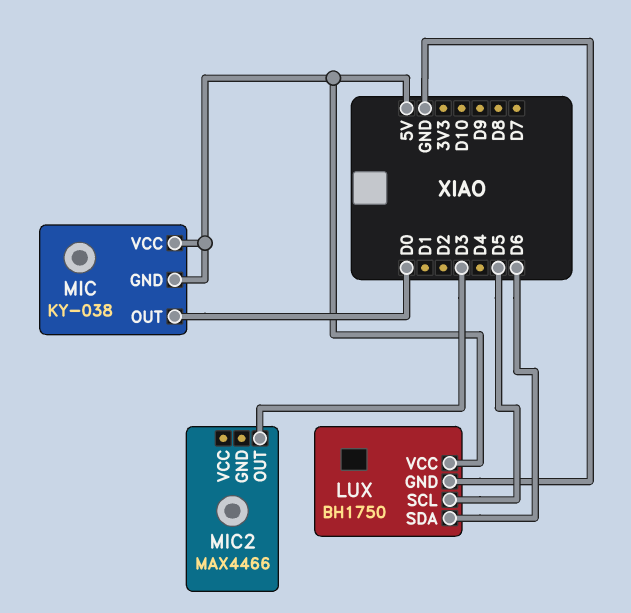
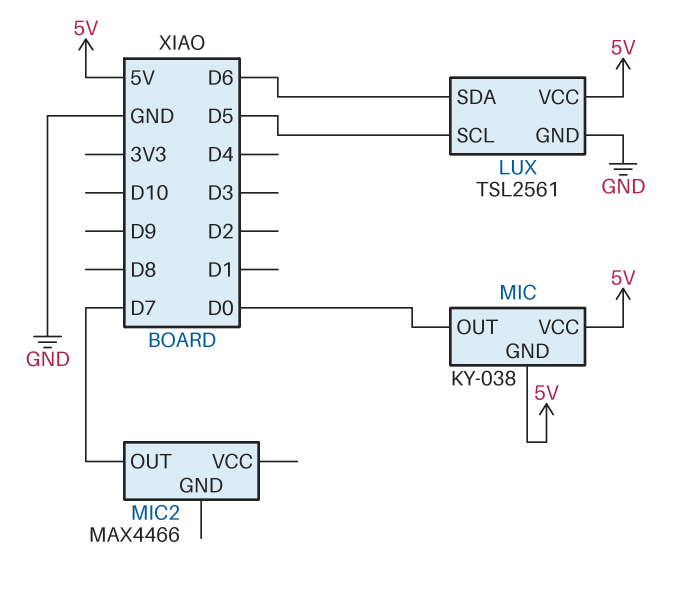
LUX: BH1750 -> TSL2561
MIC2 pin OUT: D3 -> D7

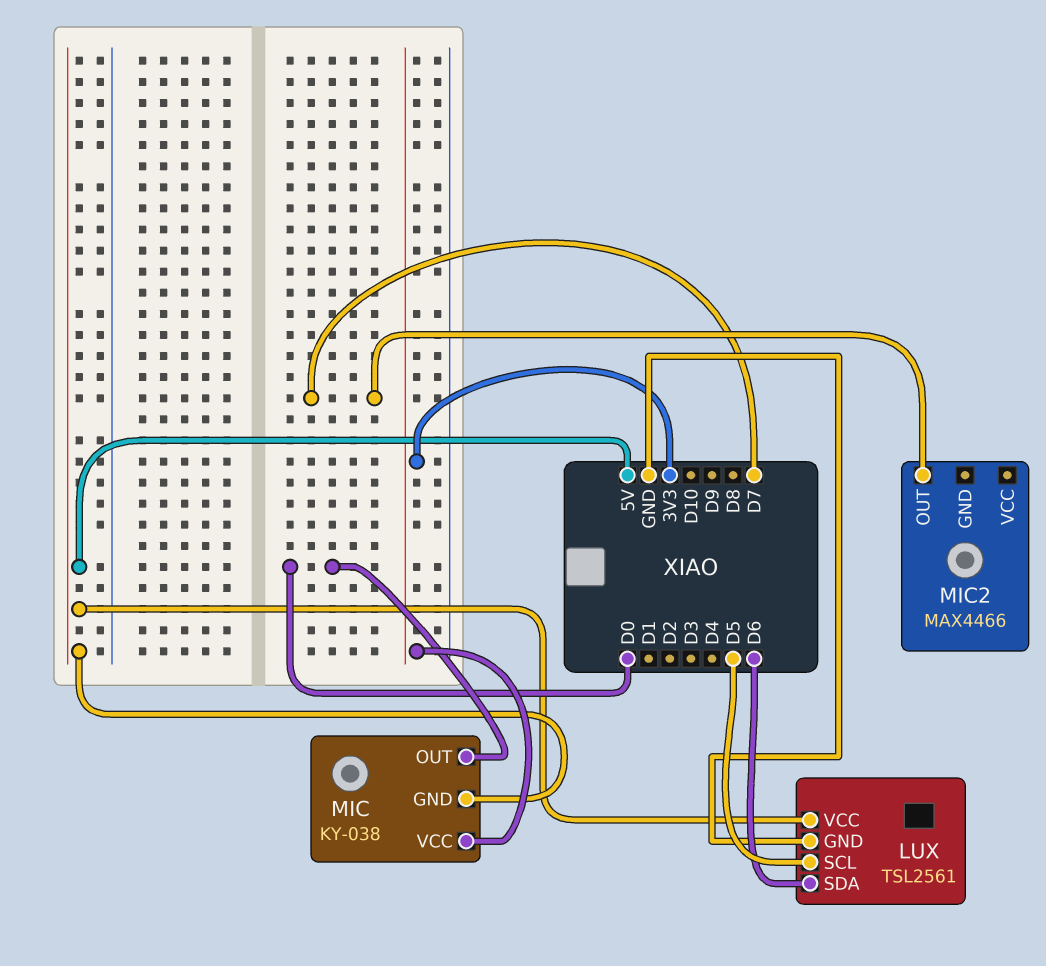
MIC pin VCC: 5V -> 3V3

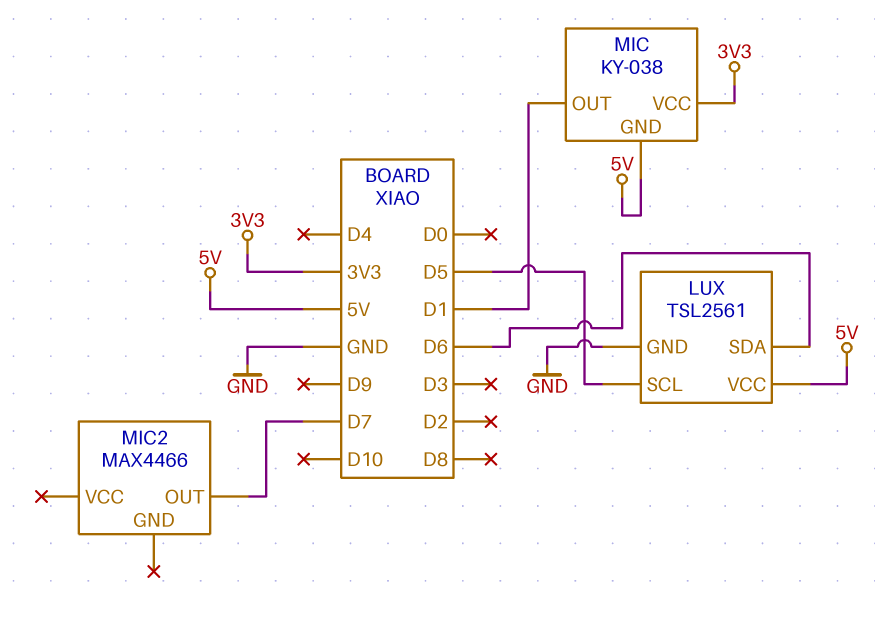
MIC pin OUT: D0 -> D1

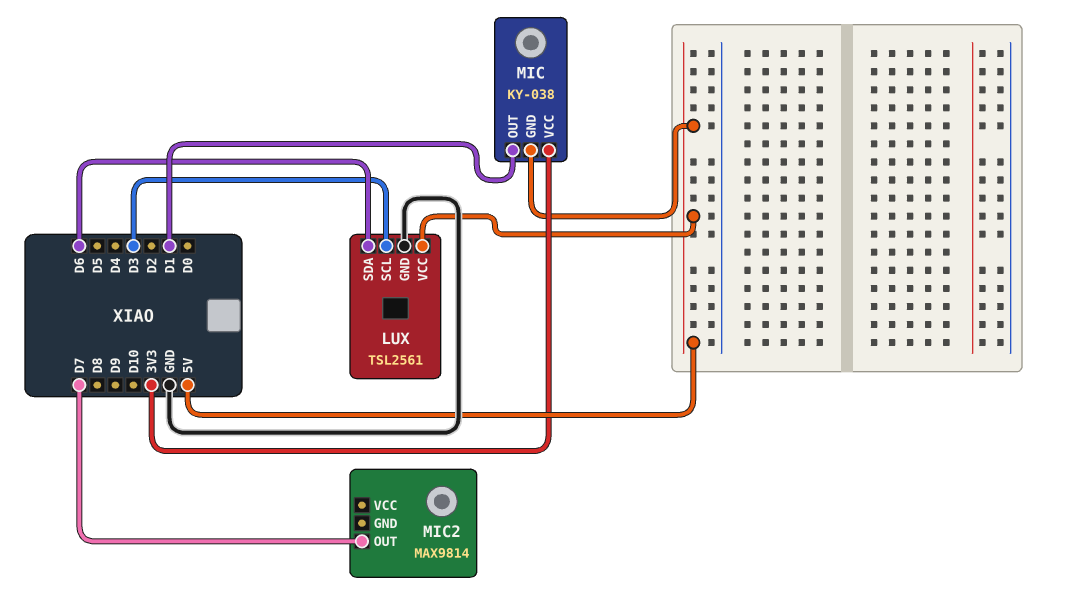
LUX pin SCL: D5 -> D3
MIC2: MAX4466 -> MAX9814

